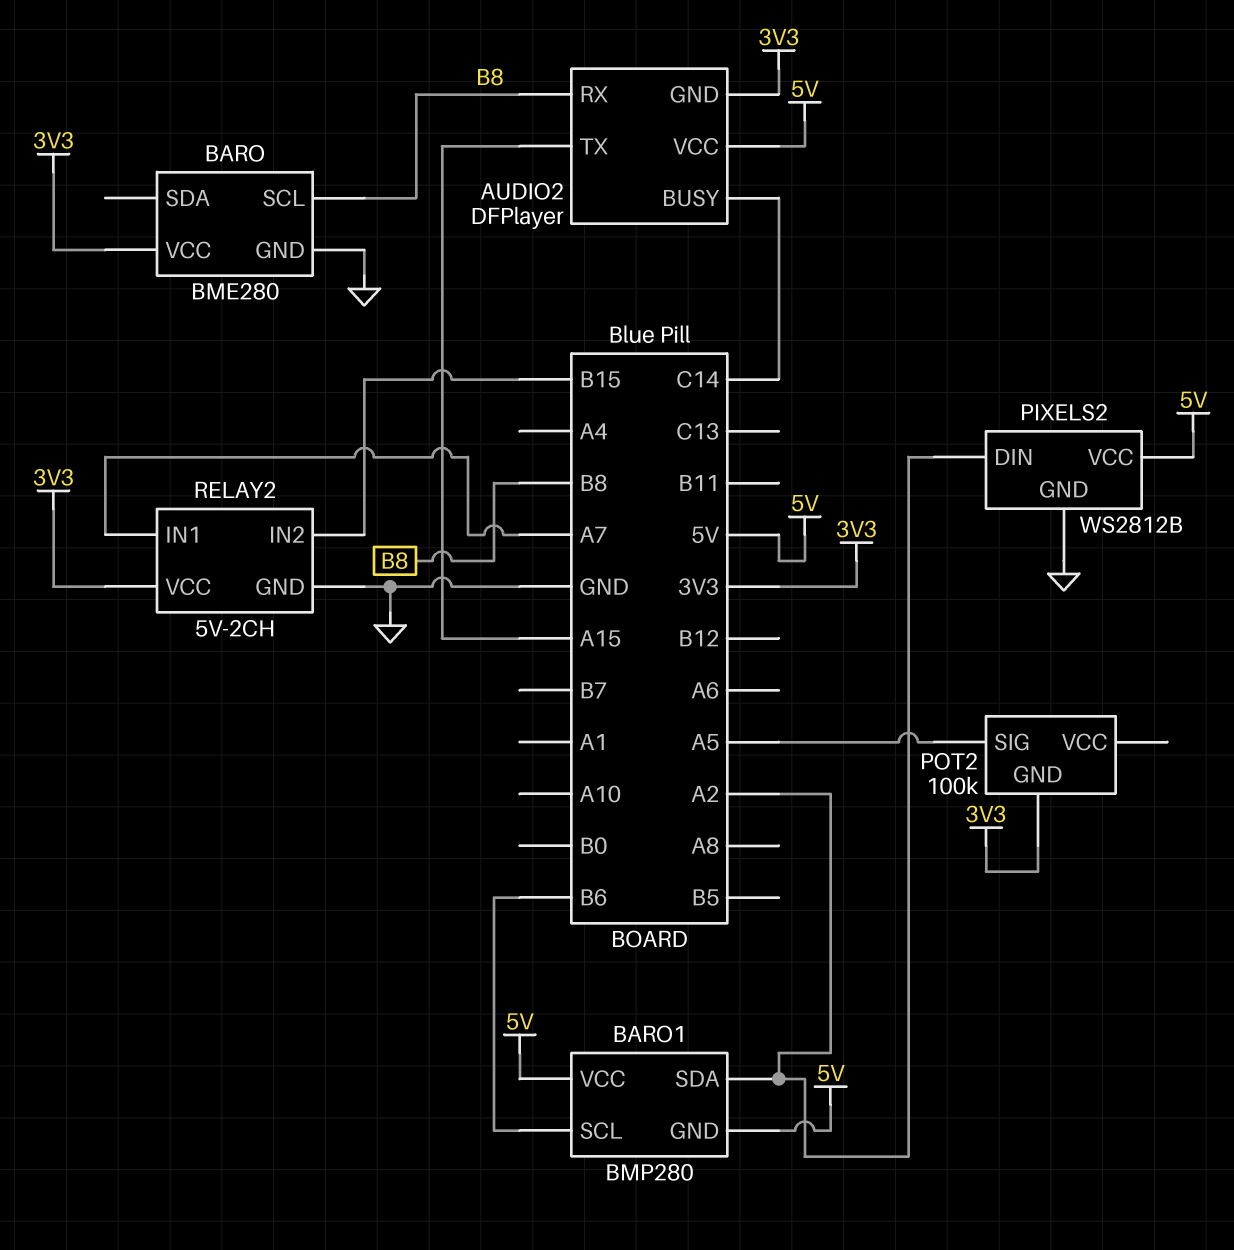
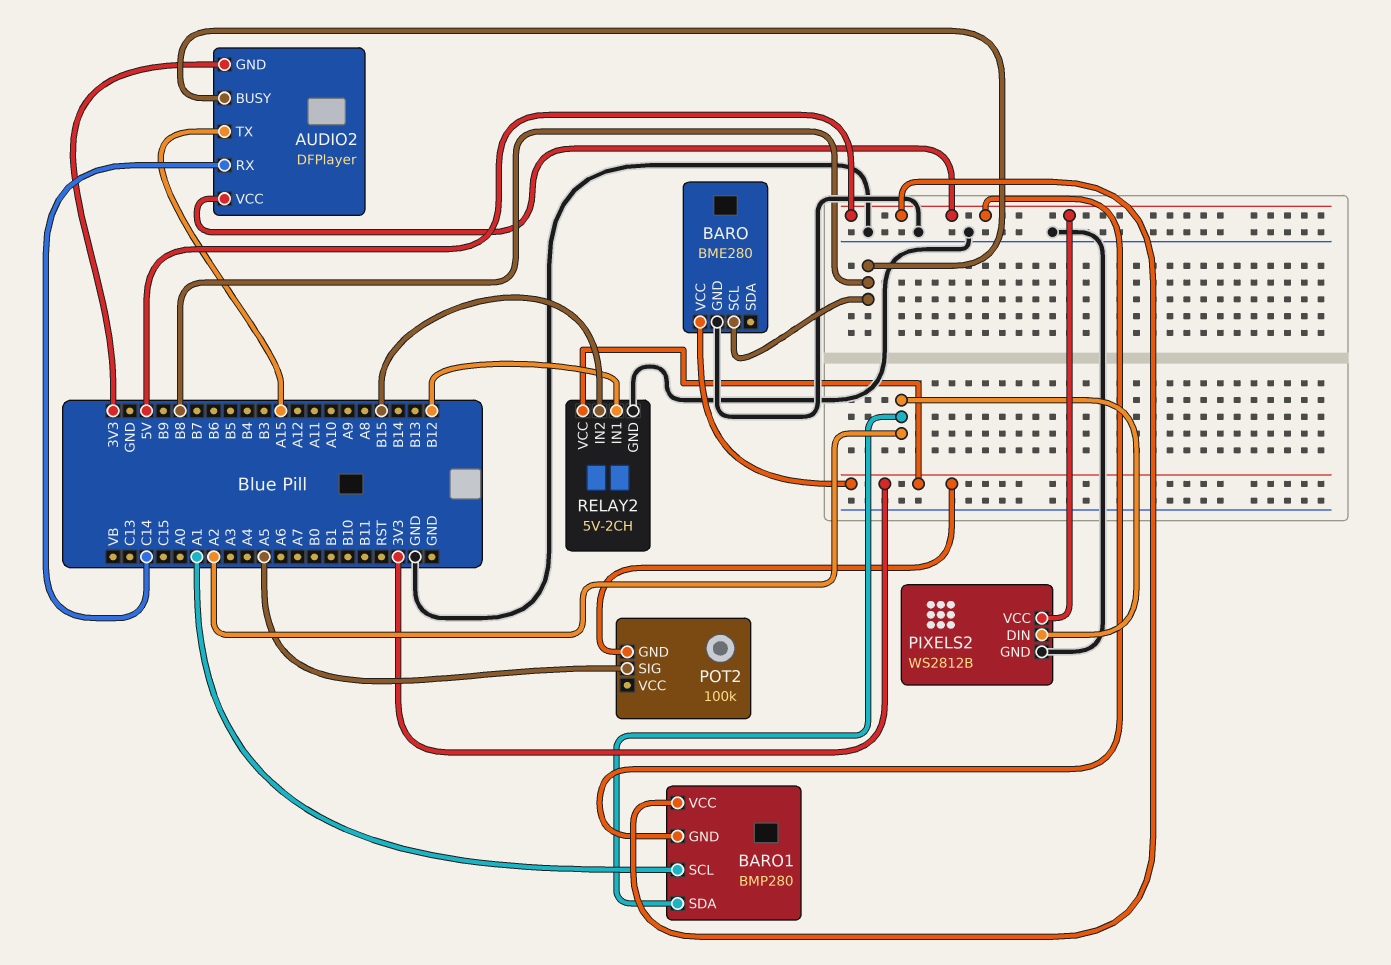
AUDIO2 pin BUSY: C14 -> B8
AUDIO2 pin RX: B8 -> C14
BARO1 pin SCL: B6 -> A1
RELAY2 pin IN1: A7 -> B12

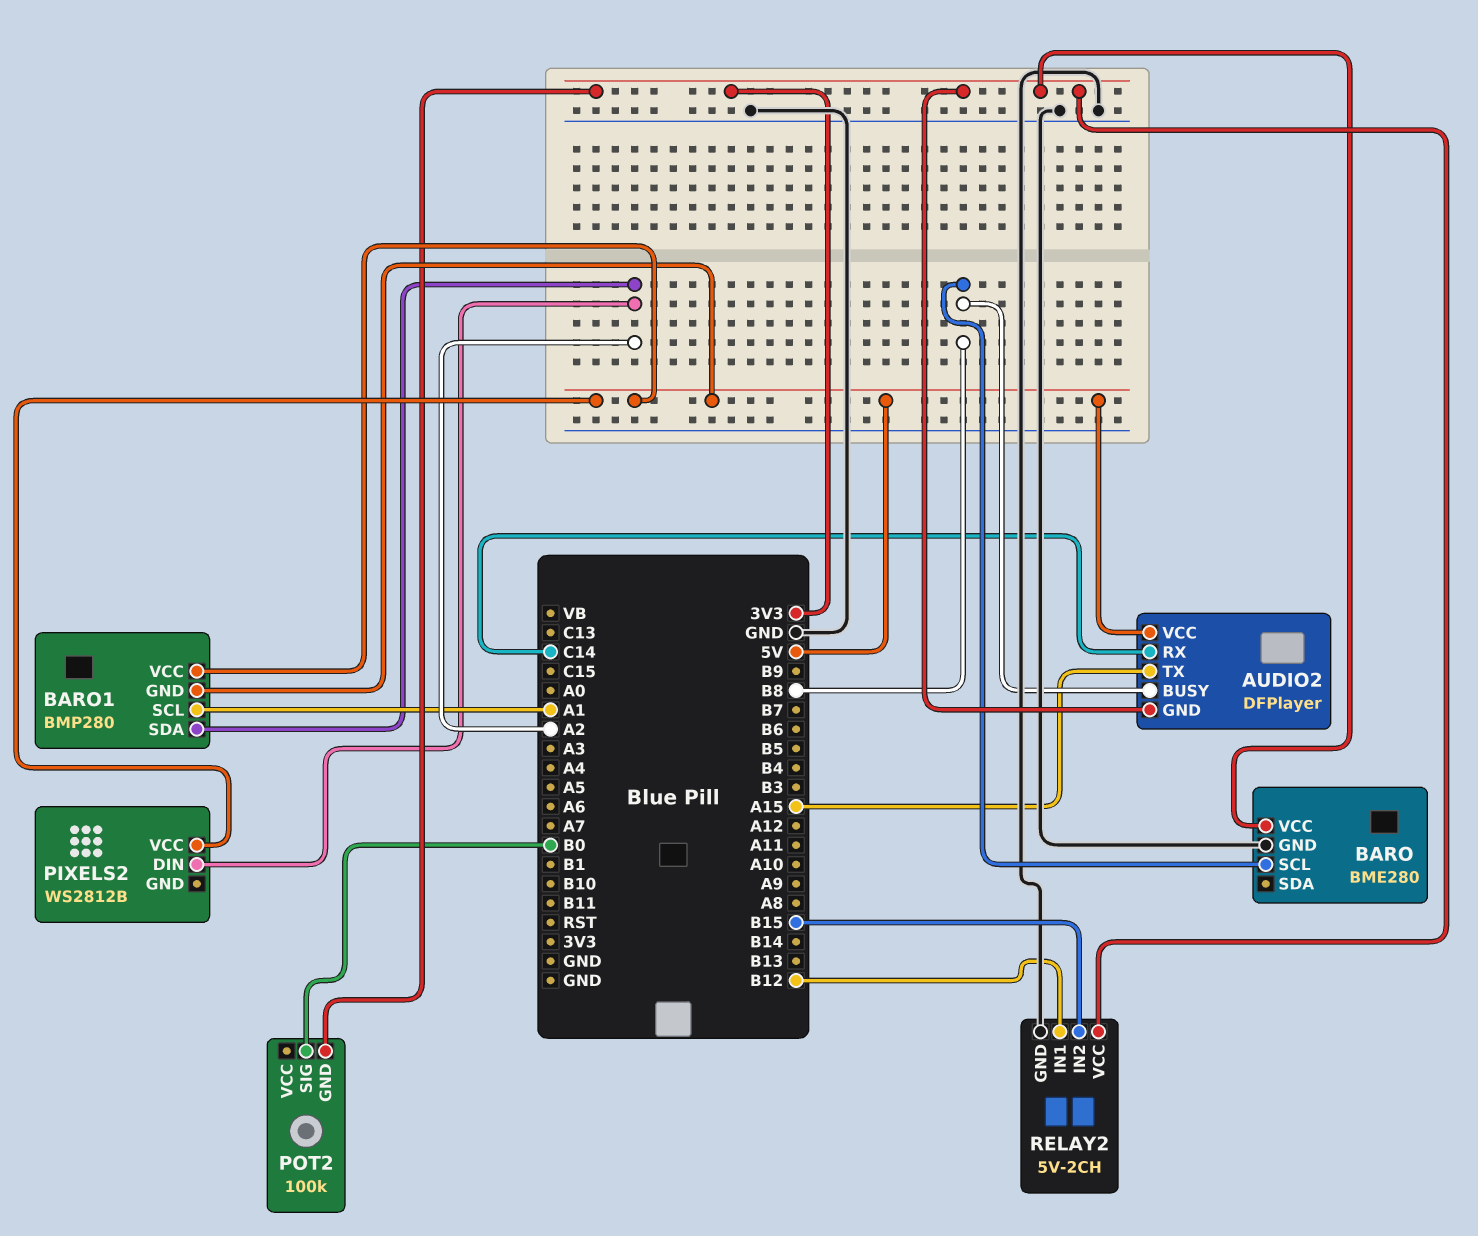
PIXELS2 pin GND: GND -> none
POT2 pin SIG: A5 -> B0

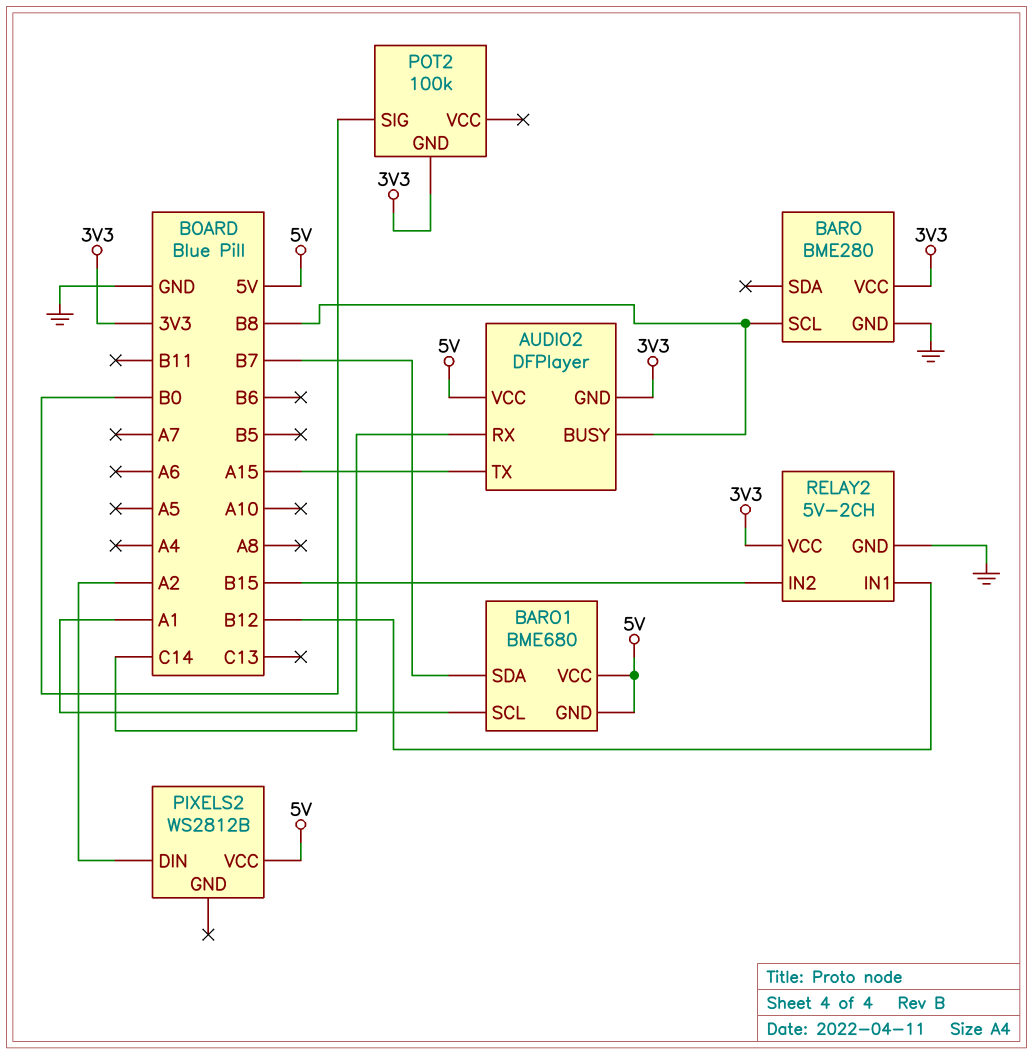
BARO1: BMP280 -> BME680
BARO1 pin SDA: A2 -> B7

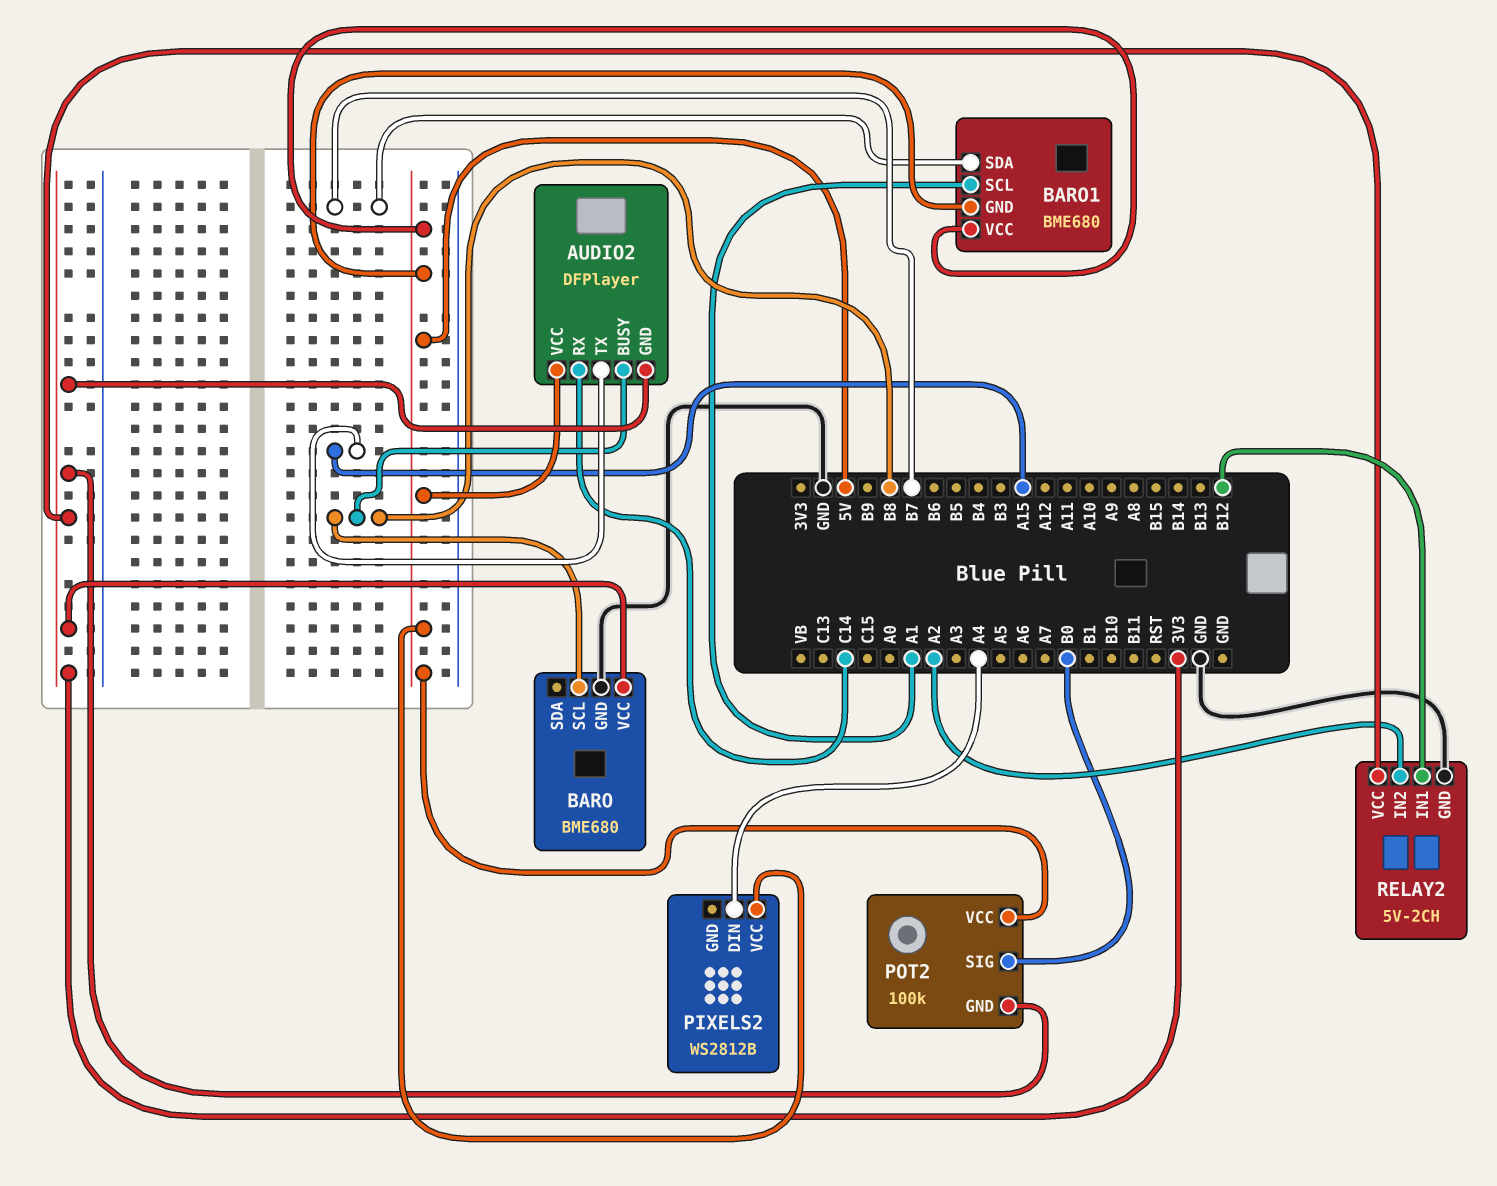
BARO: BME280 -> BME680
PIXELS2 pin DIN: A2 -> A4
POT2 pin VCC: none -> 5V
RELAY2 pin IN2: B15 -> A2

